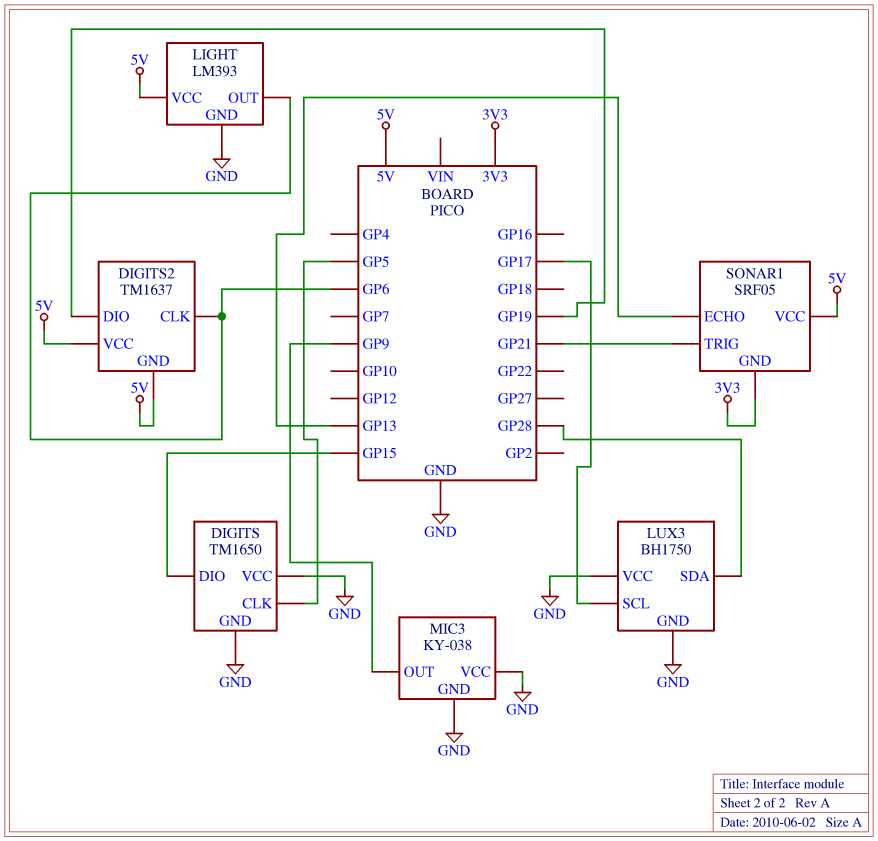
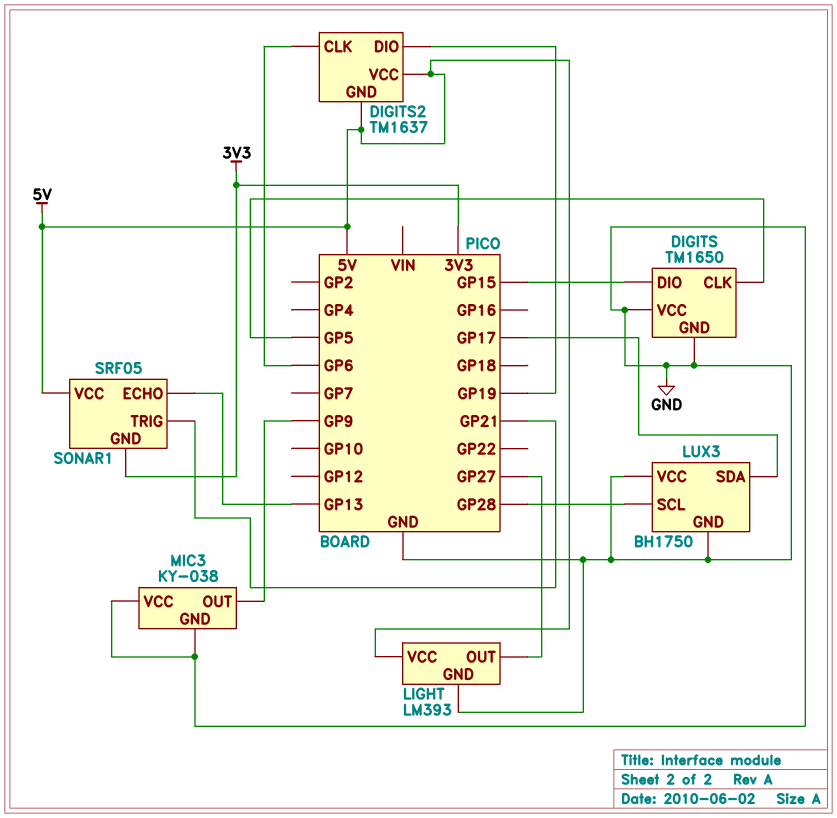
LIGHT pin OUT: GP6 -> GP27
LUX3 pin SCL: GP17 -> GP28
LUX3 pin SDA: GP28 -> GP17

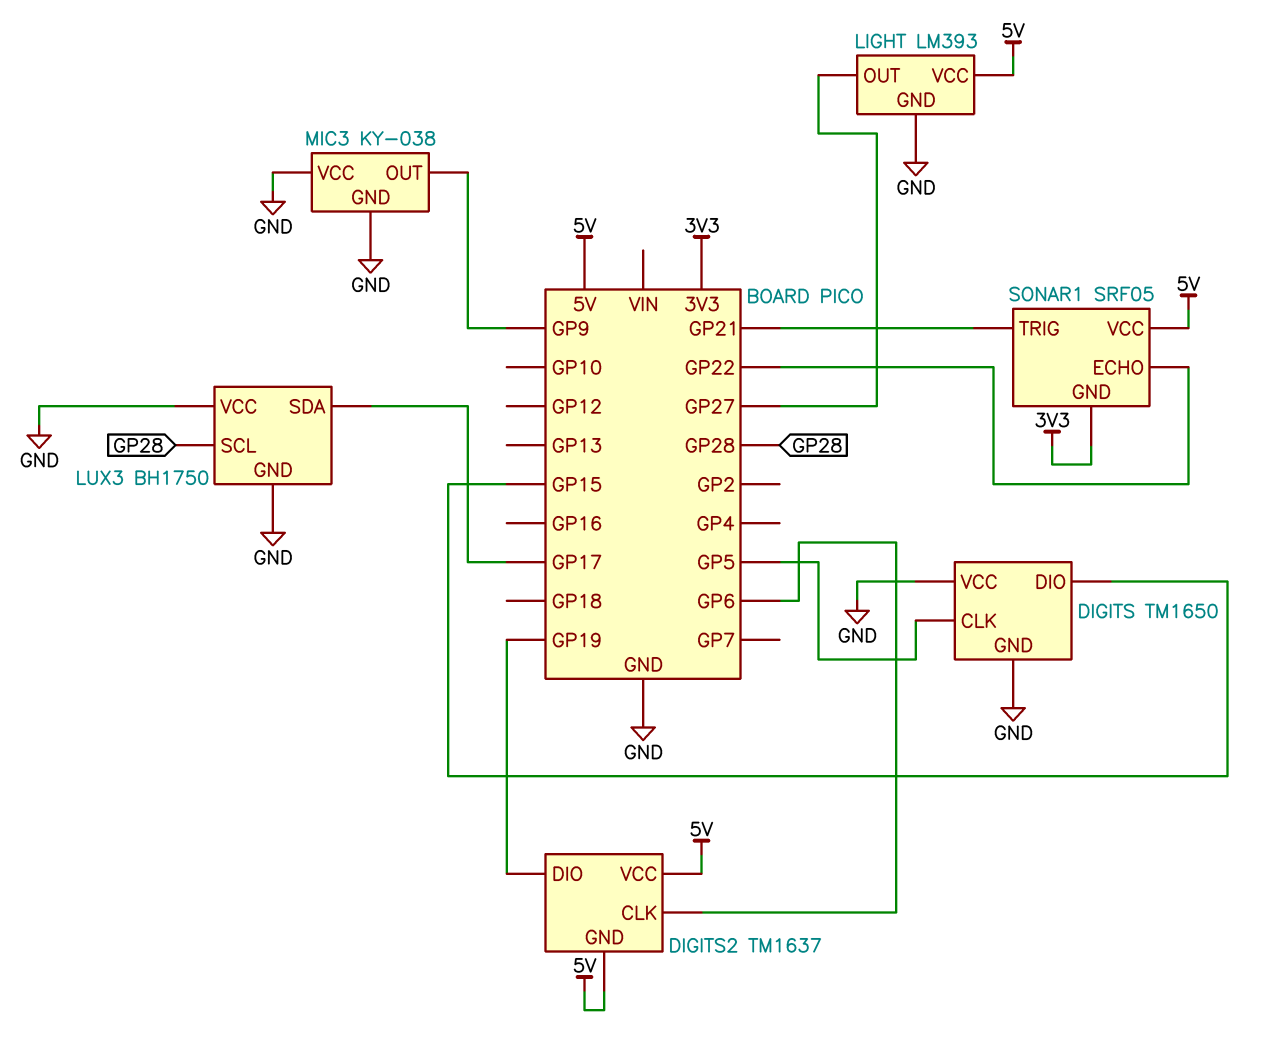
SONAR1 pin ECHO: GP13 -> GP22

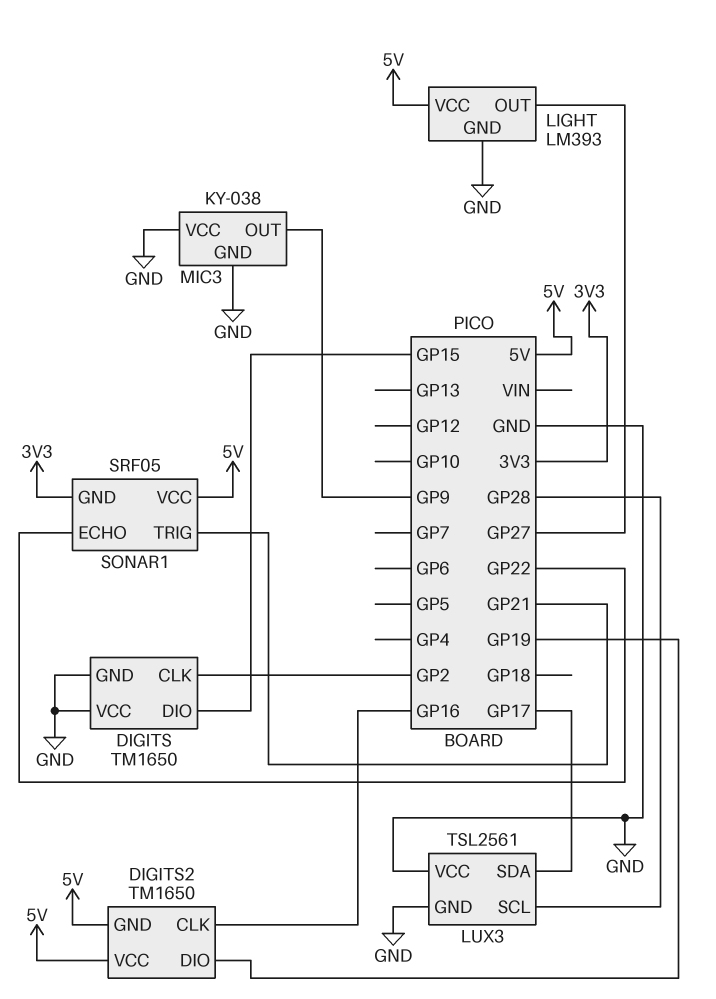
DIGITS pin CLK: GP5 -> GP2
DIGITS2: TM1637 -> TM1650
DIGITS2 pin CLK: GP6 -> GP16
LUX3: BH1750 -> TSL2561

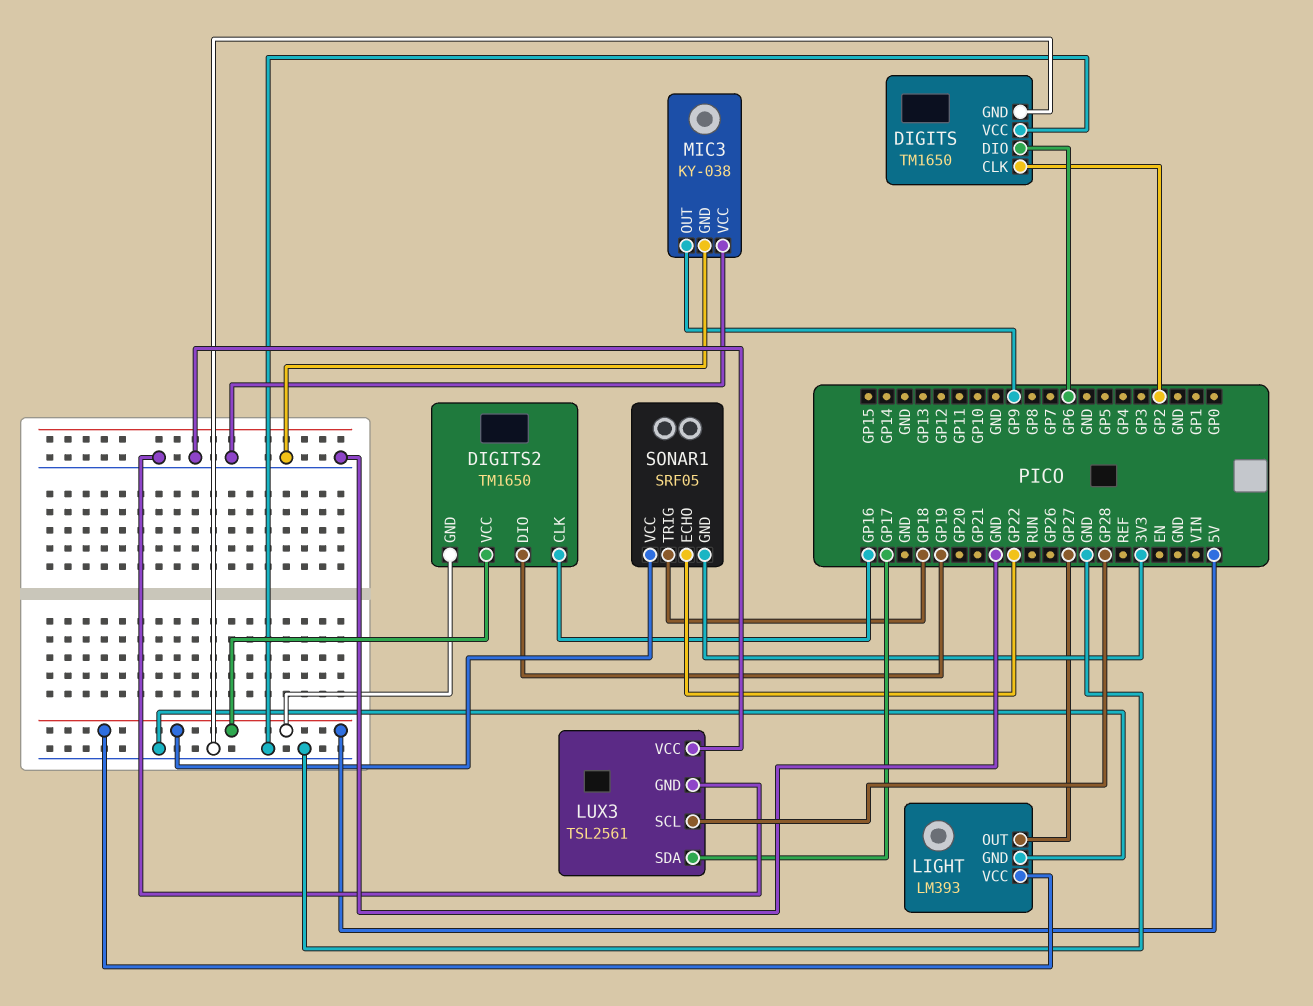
DIGITS pin DIO: GP15 -> GP6
SONAR1 pin TRIG: GP21 -> GP18

